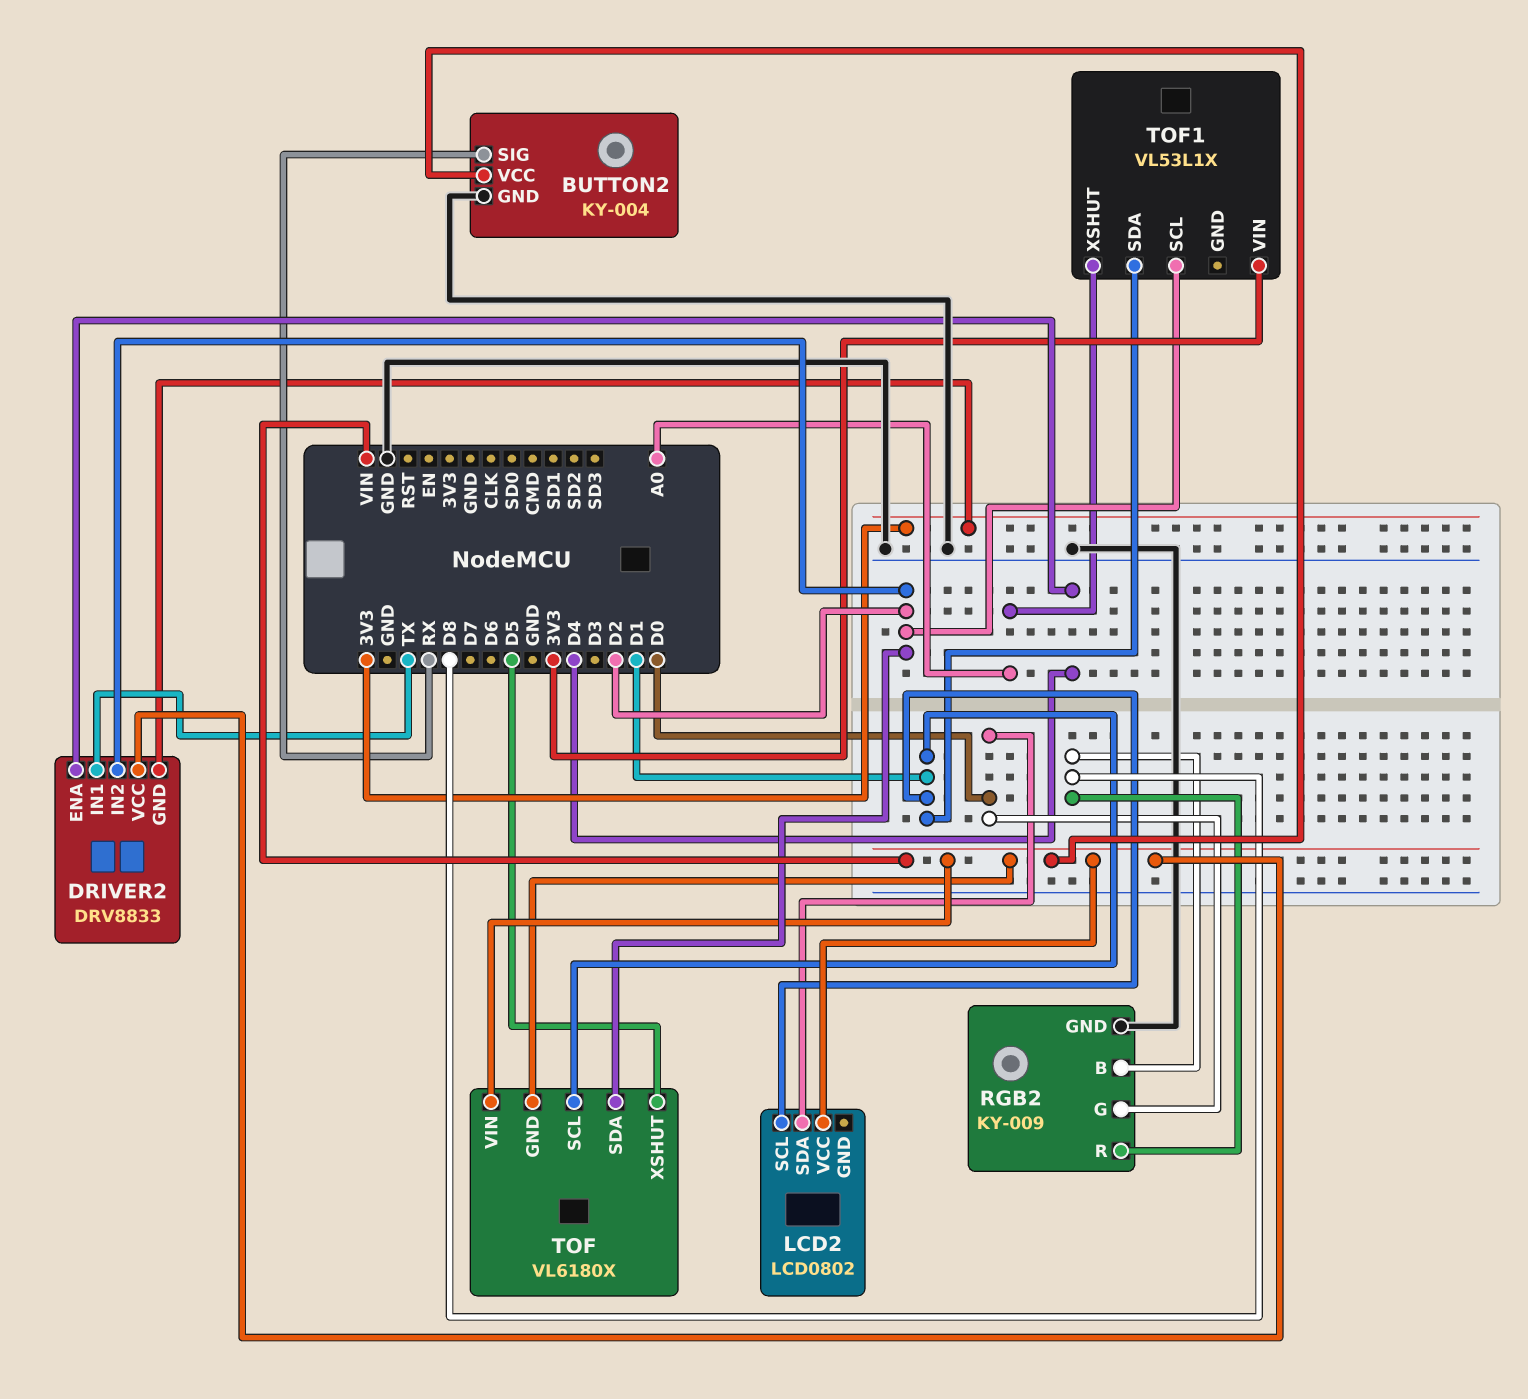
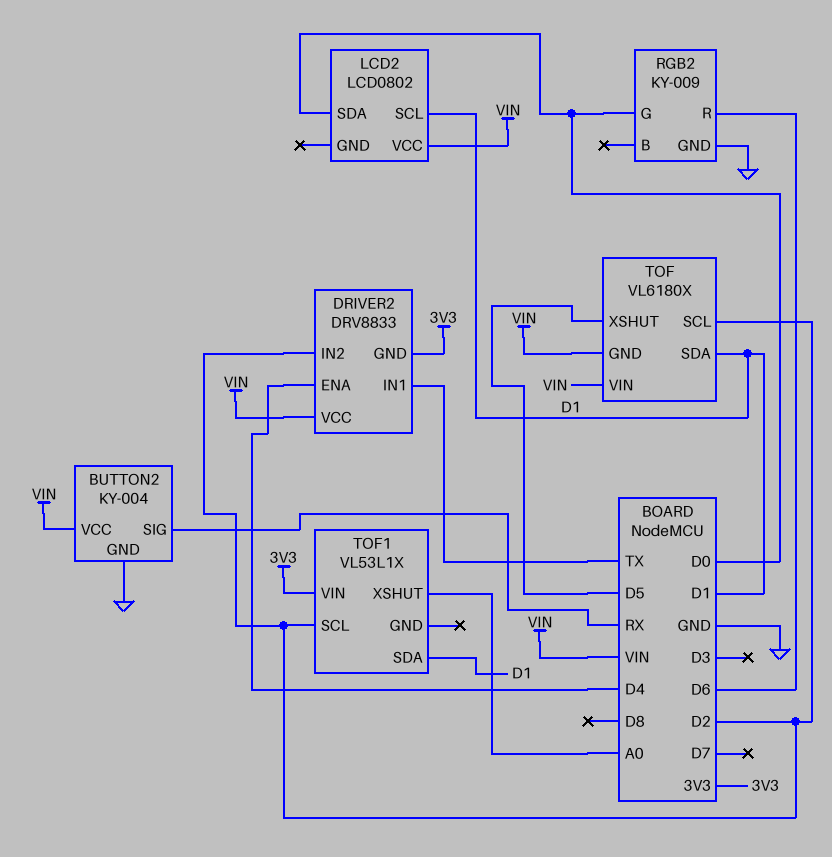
RGB2 pin B: D8 -> none
RGB2 pin R: D8 -> D6
TOF pin SCL: D1 -> D2
TOF pin SDA: D2 -> D1

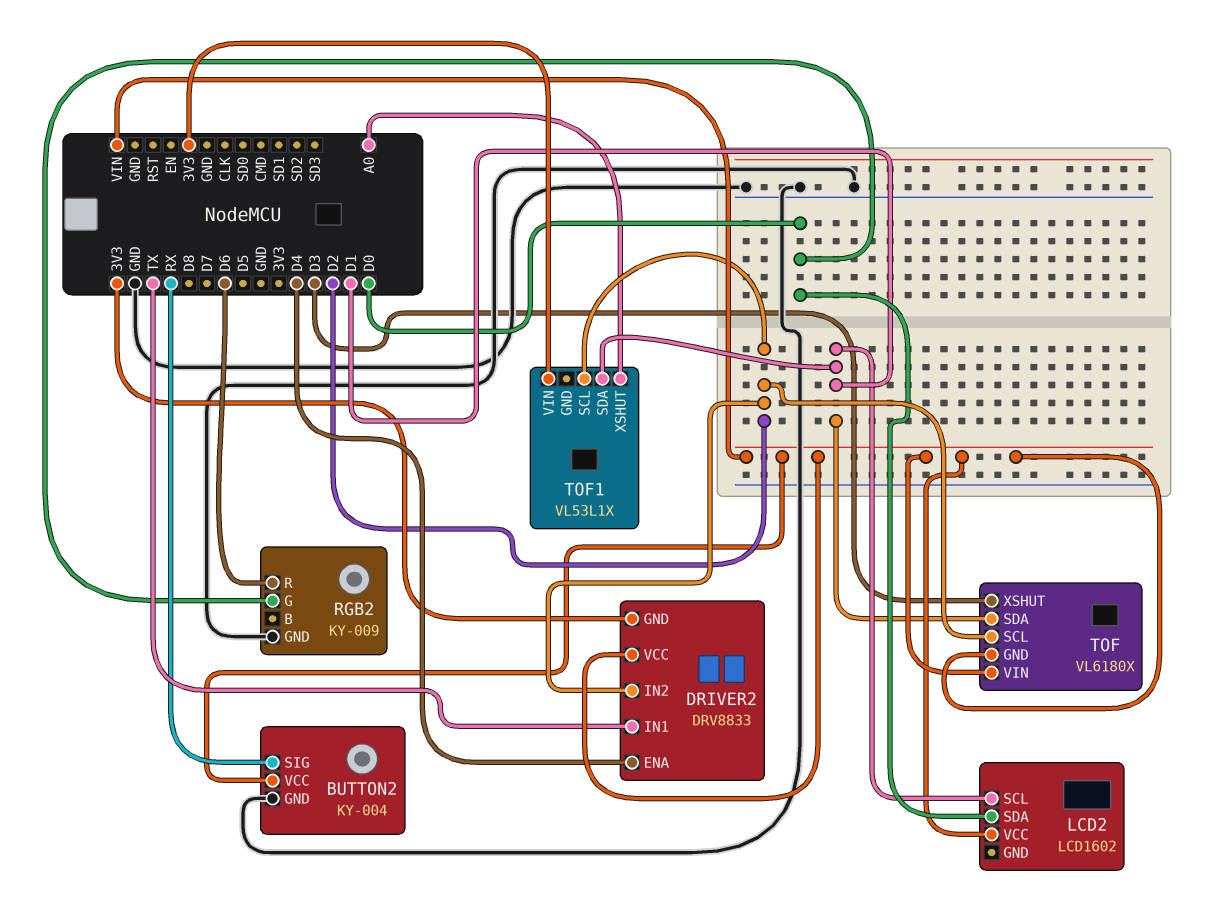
LCD2: LCD0802 -> LCD1602
TOF pin XSHUT: D5 -> D3

